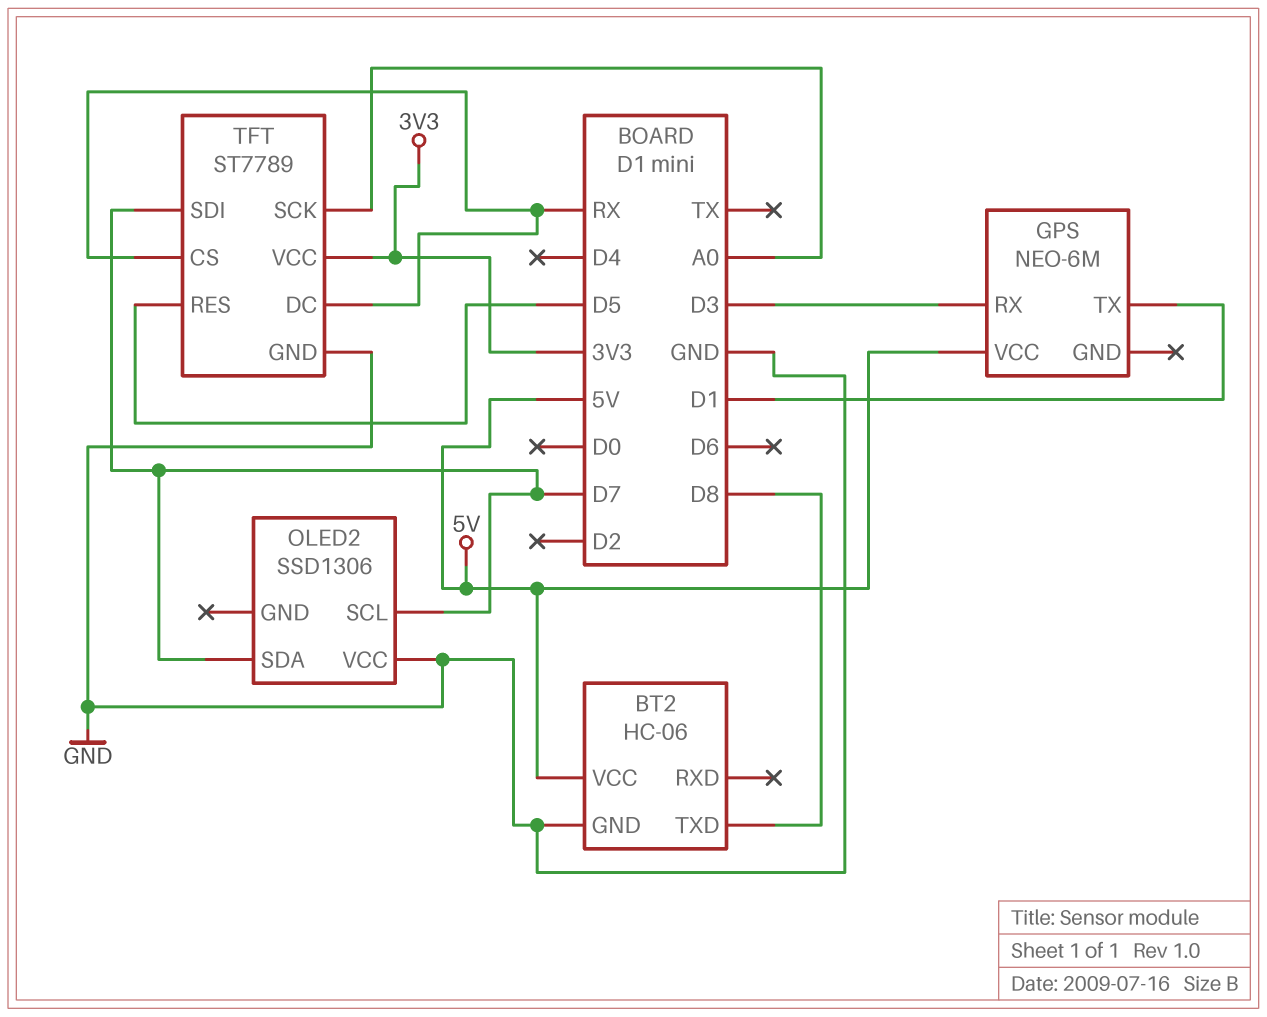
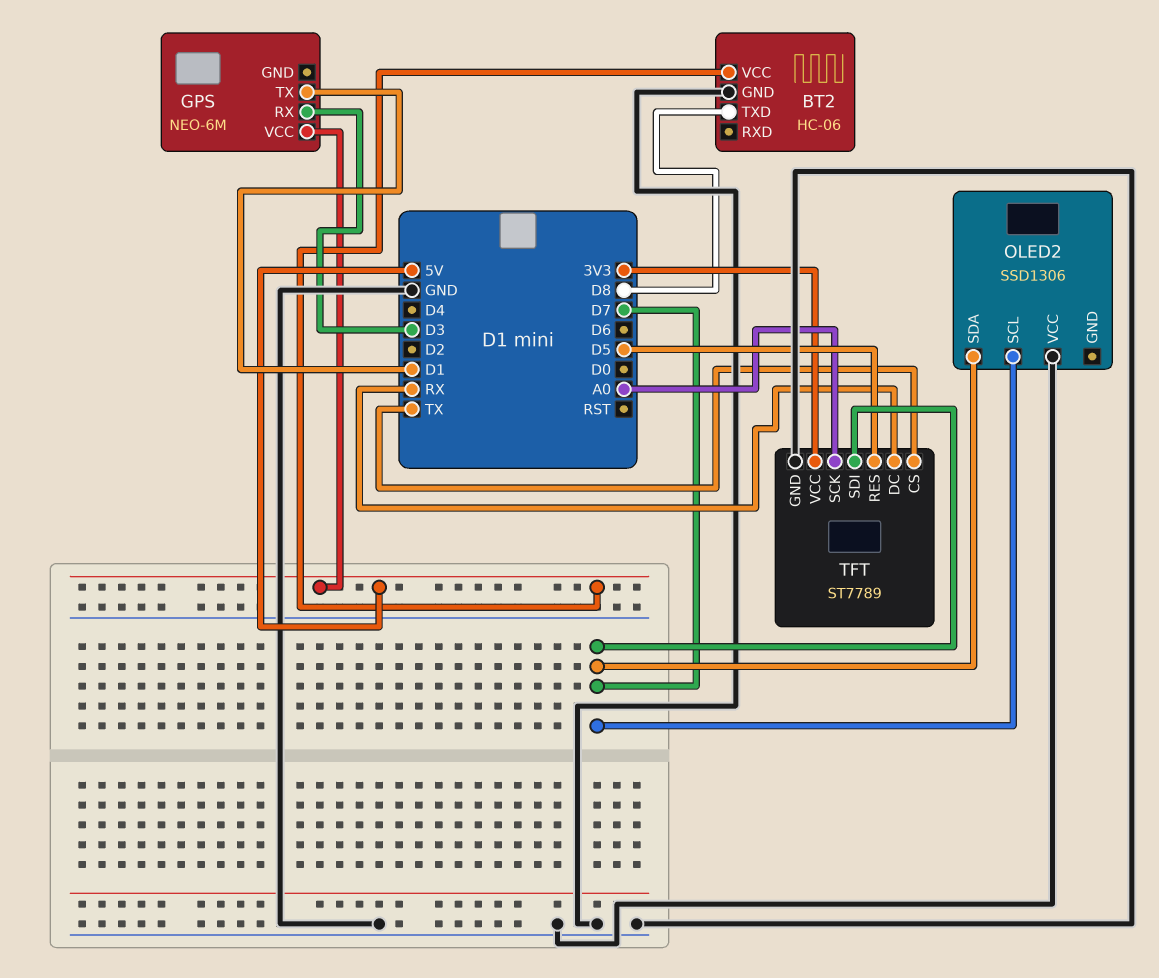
TFT pin CS: RX -> TX

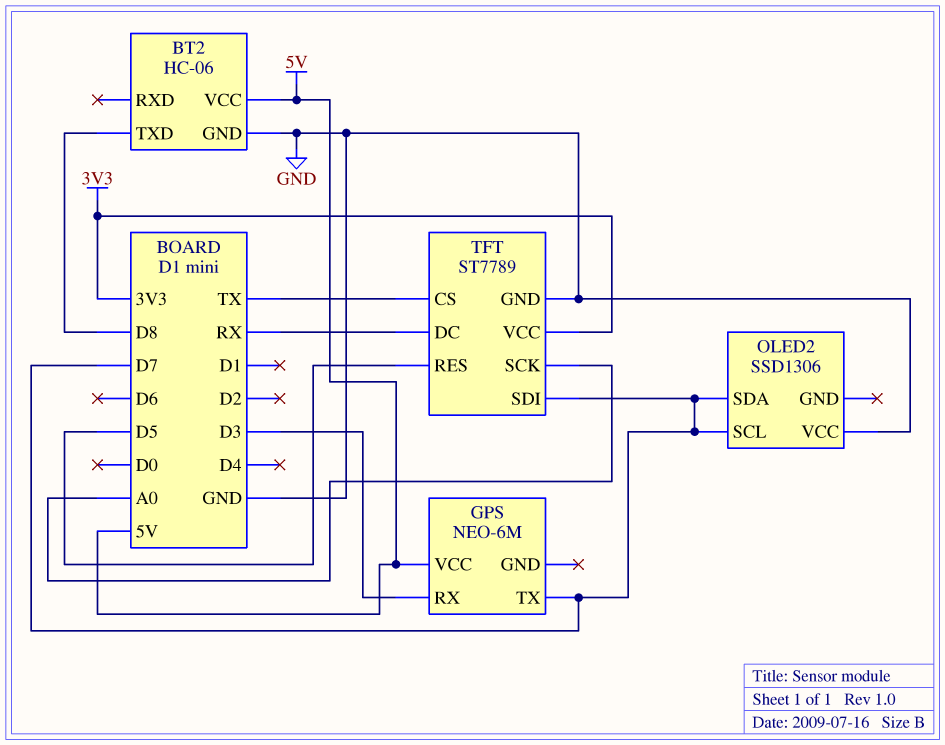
GPS pin TX: D1 -> D7

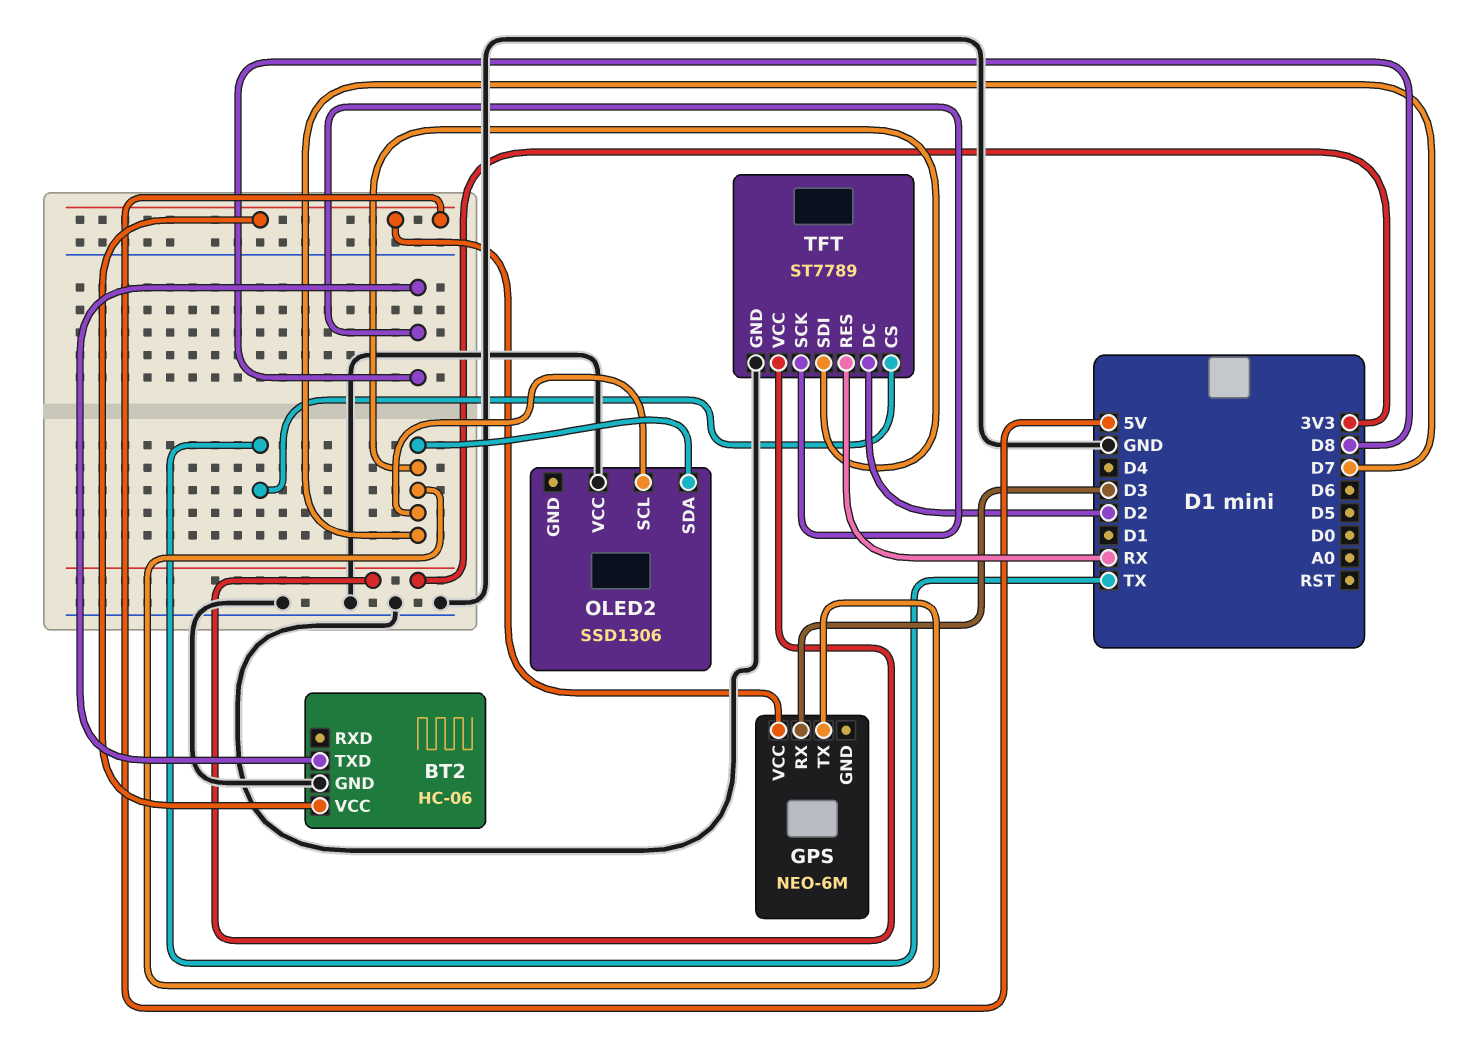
TFT pin DC: RX -> D2
TFT pin RES: D5 -> RX
TFT pin SCK: A0 -> D8

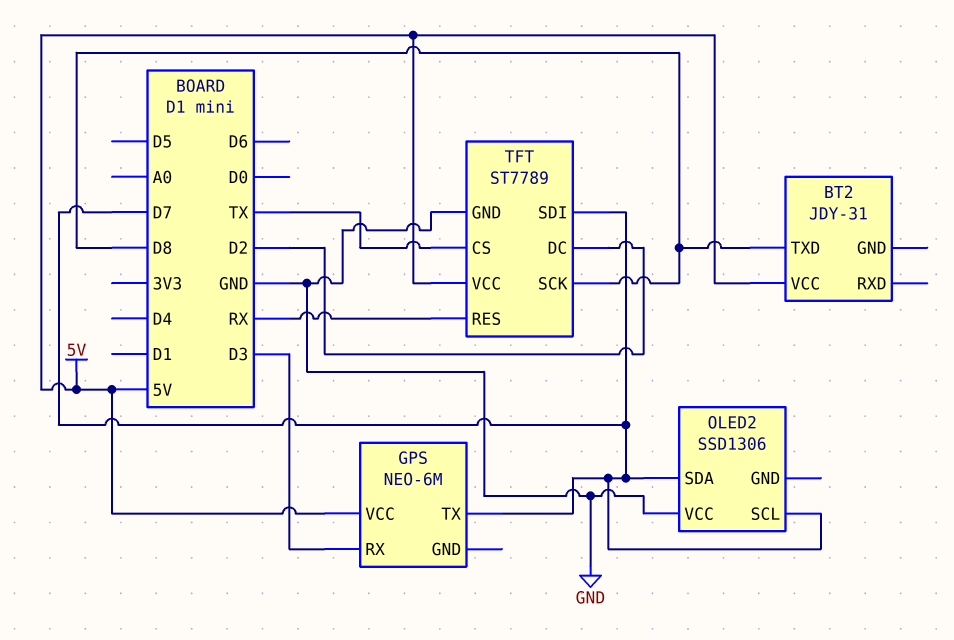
BT2: HC-06 -> JDY-31
BT2 pin GND: GND -> none
TFT pin VCC: 3V3 -> 5V

